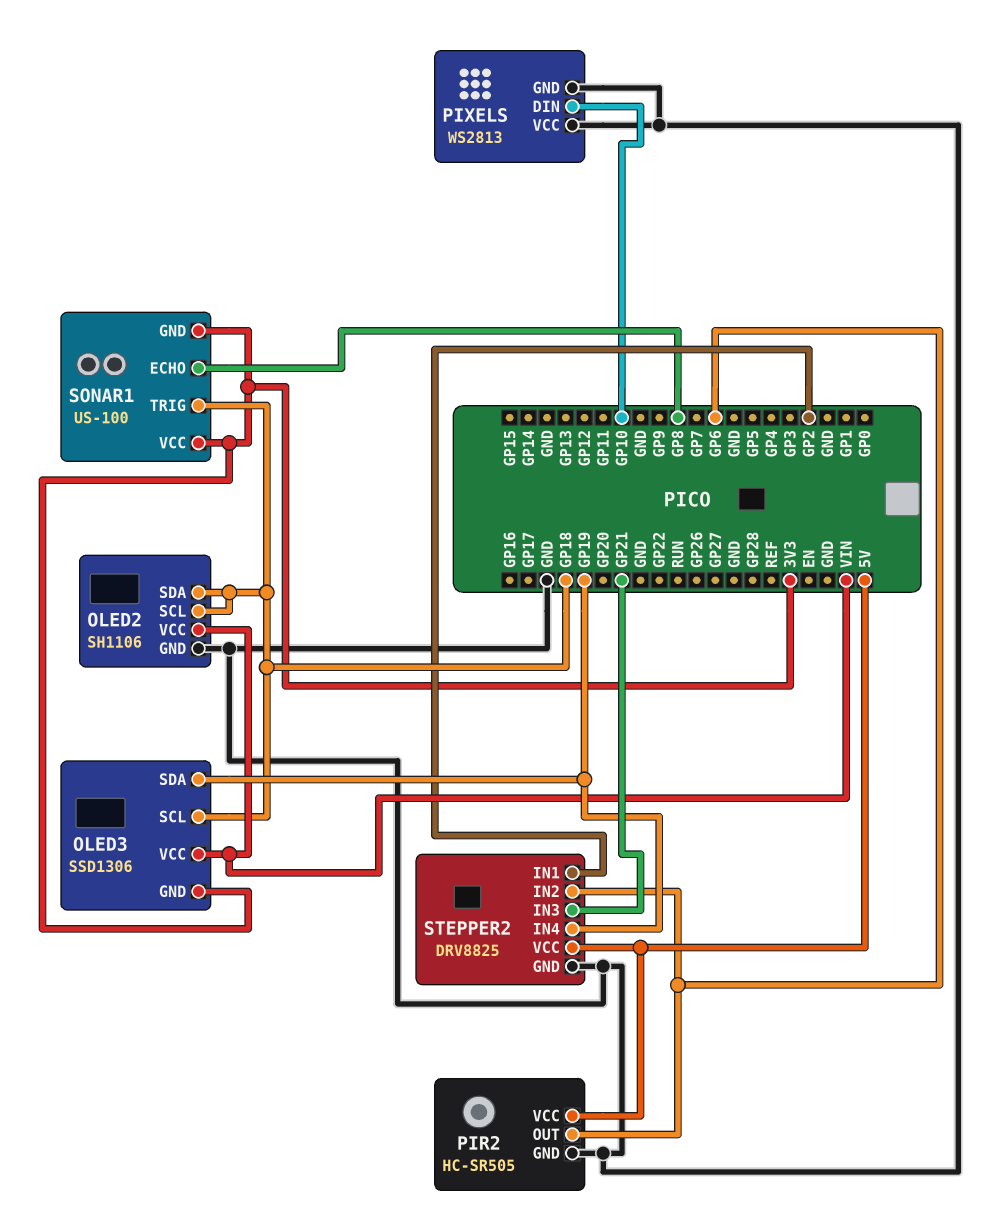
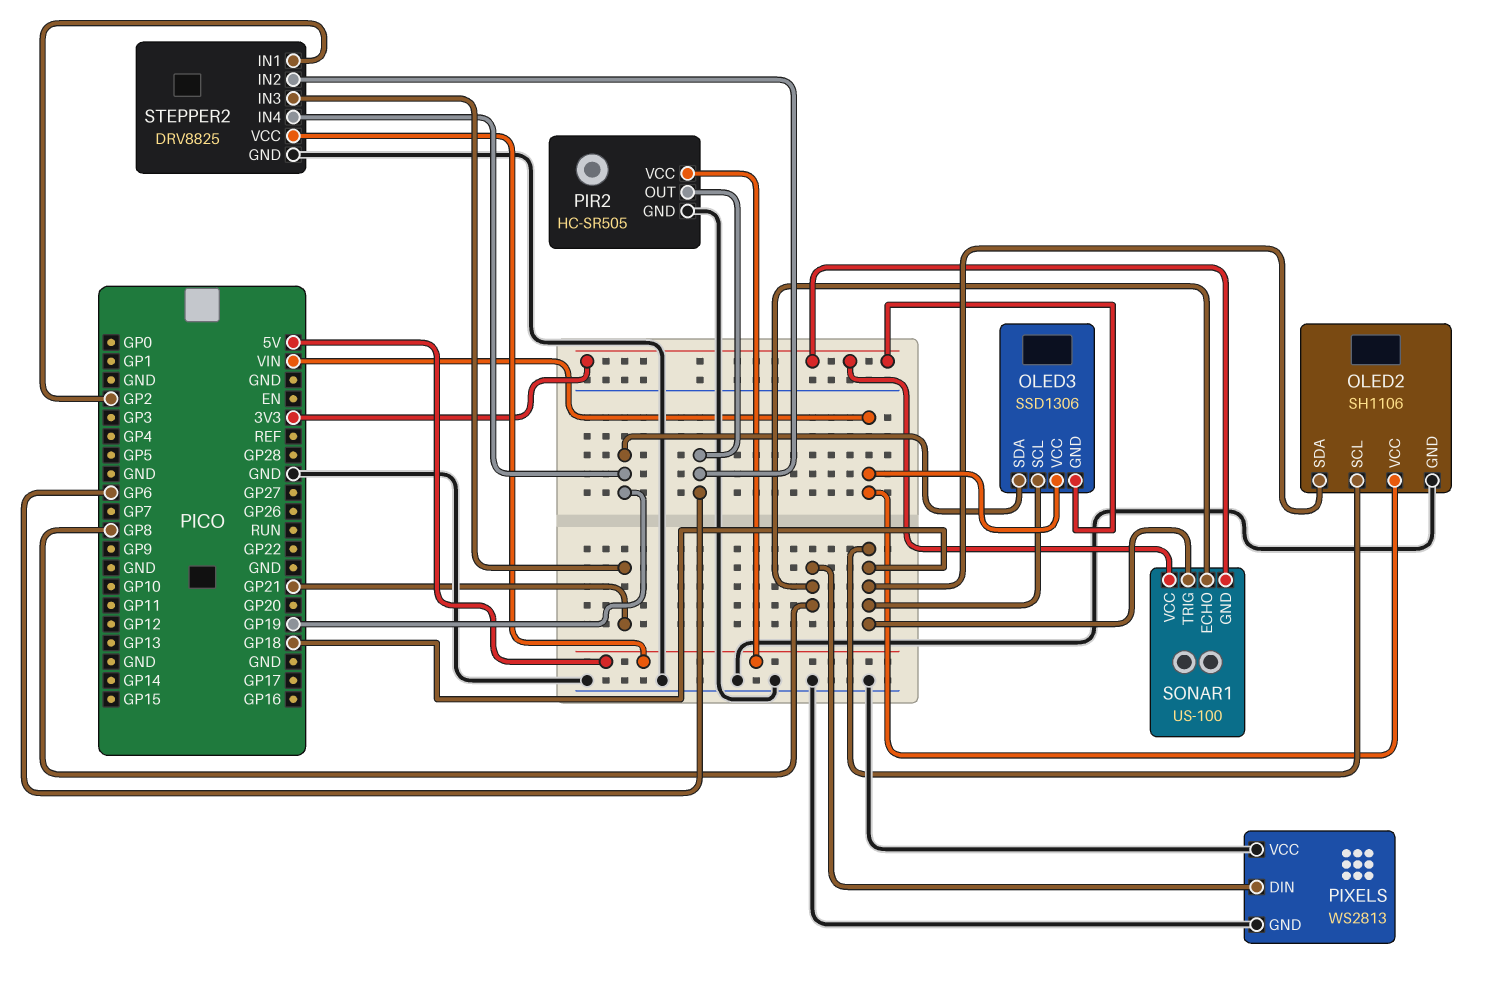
PIXELS pin DIN: GP10 -> GP8

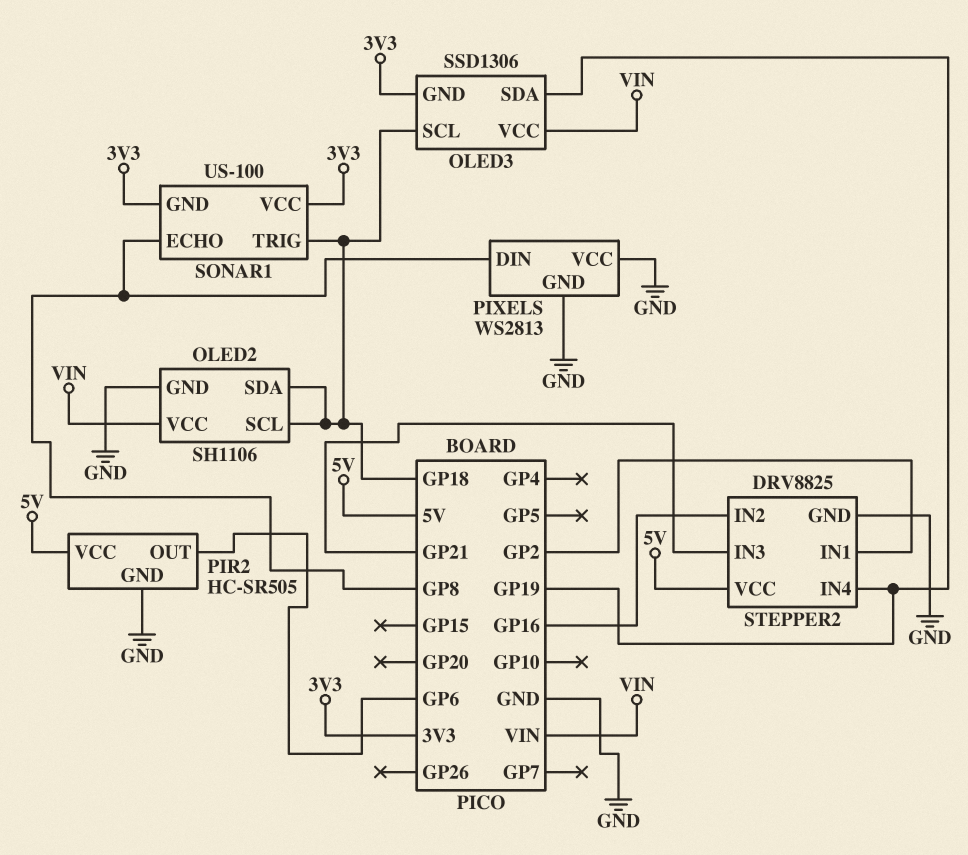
STEPPER2 pin IN2: GP6 -> GP16

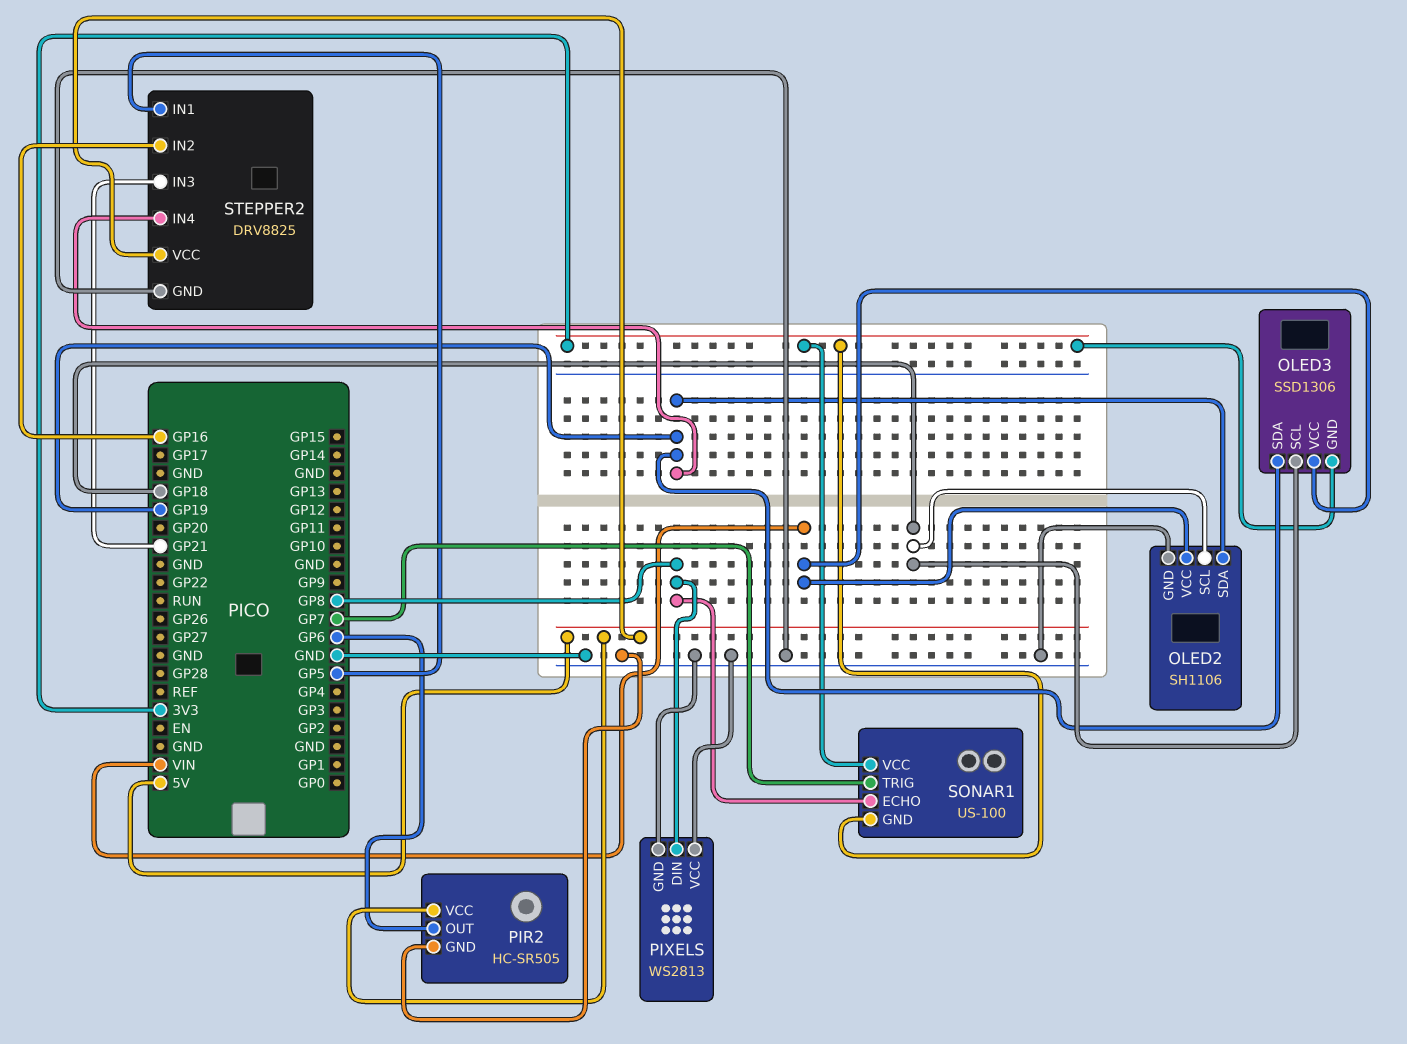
OLED2 pin SDA: GP18 -> GP19
SONAR1 pin TRIG: GP18 -> GP7
STEPPER2 pin IN1: GP2 -> GP5

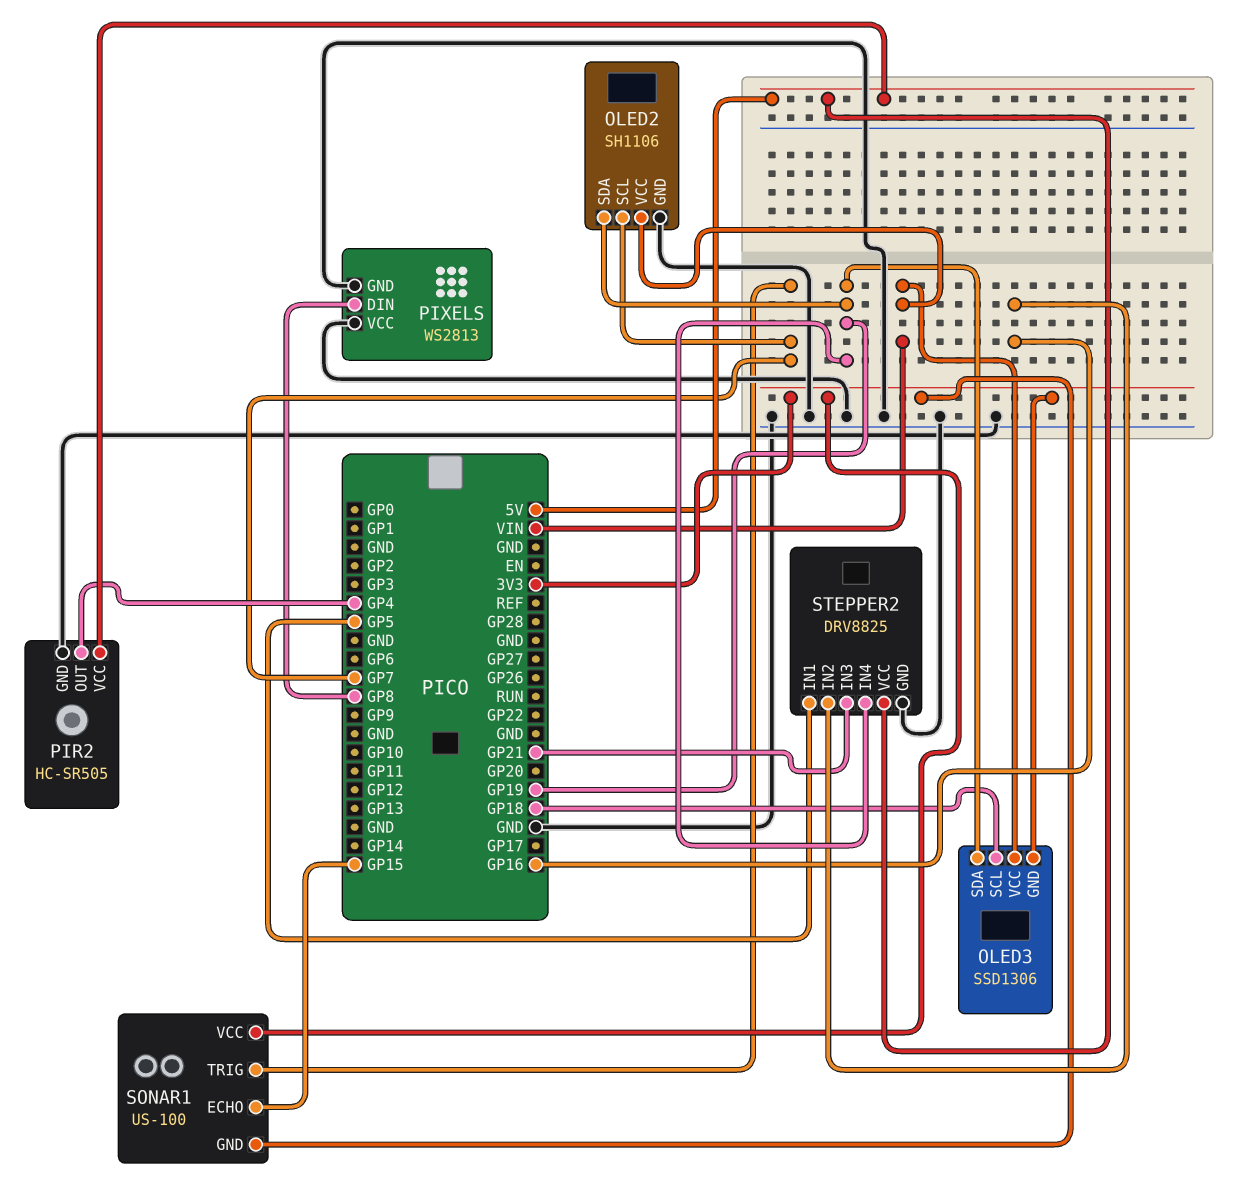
OLED2 pin SCL: GP18 -> GP7
PIR2 pin OUT: GP6 -> GP4
SONAR1 pin ECHO: GP8 -> GP15

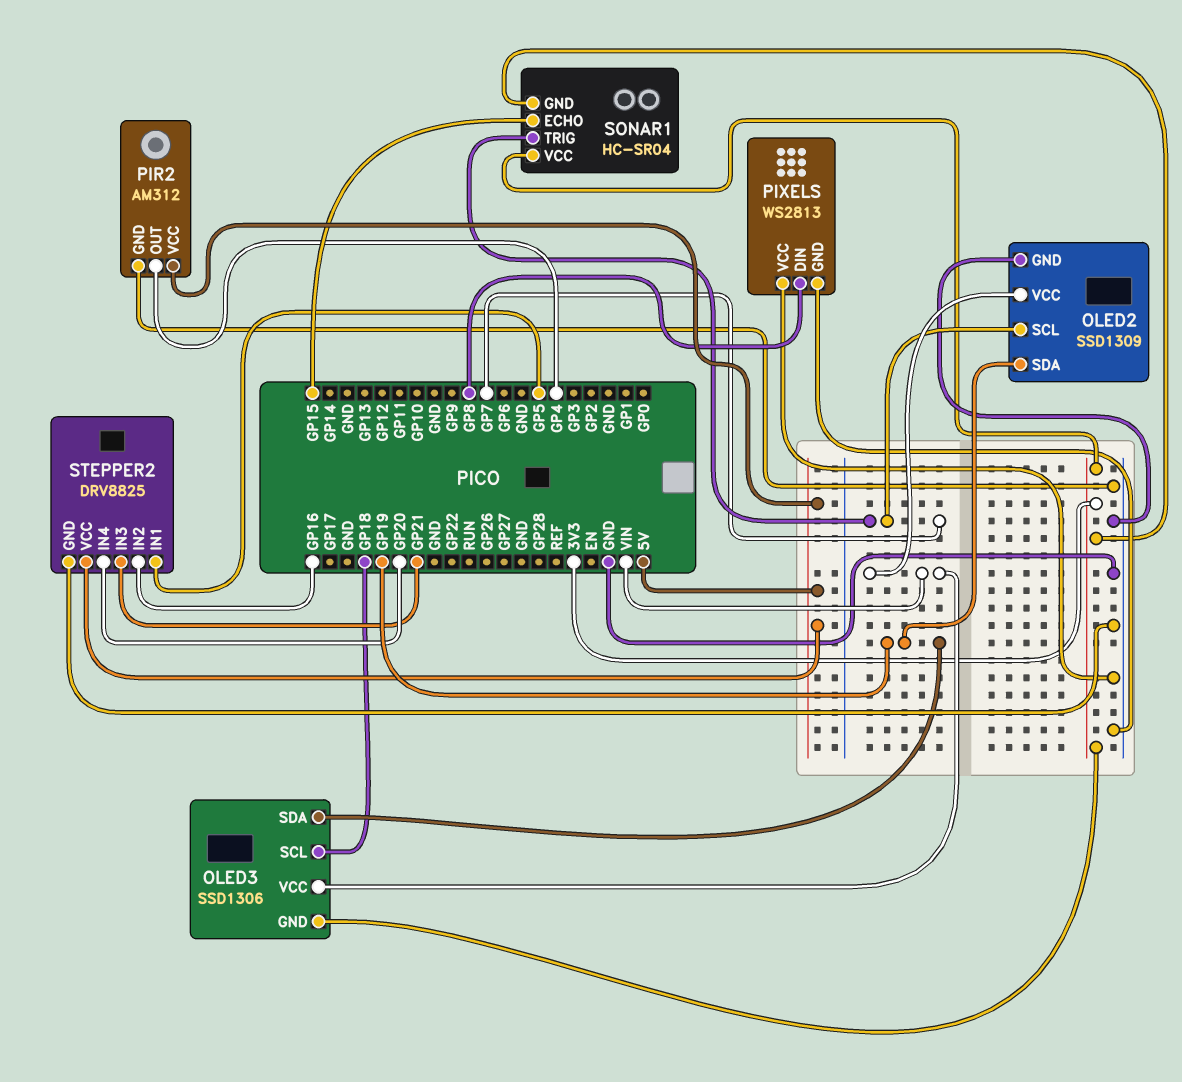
OLED2: SH1106 -> SSD1309
PIR2: HC-SR505 -> AM312
SONAR1: US-100 -> HC-SR04
STEPPER2 pin IN4: GP19 -> GP20

